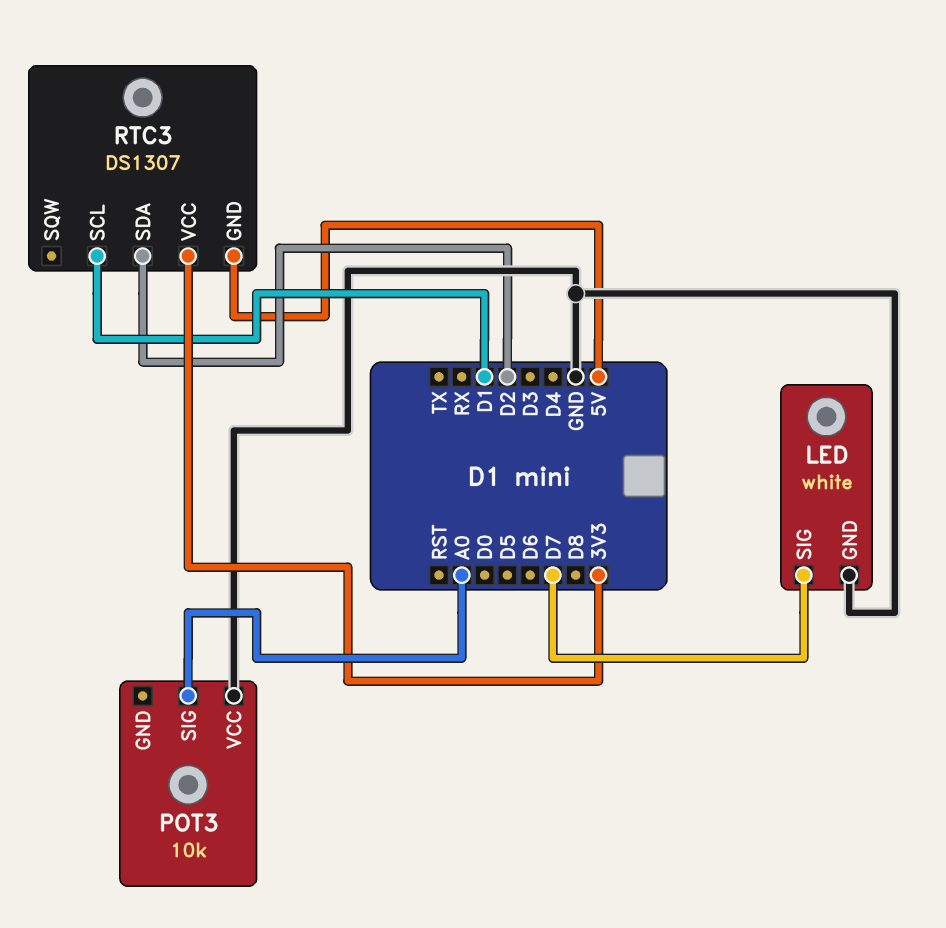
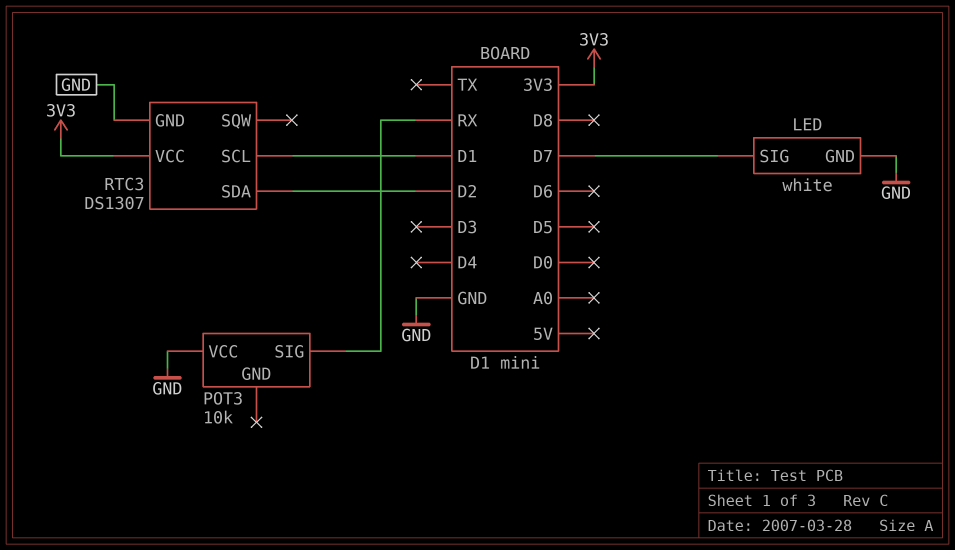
POT3 pin SIG: A0 -> RX
RTC3 pin GND: 5V -> GND

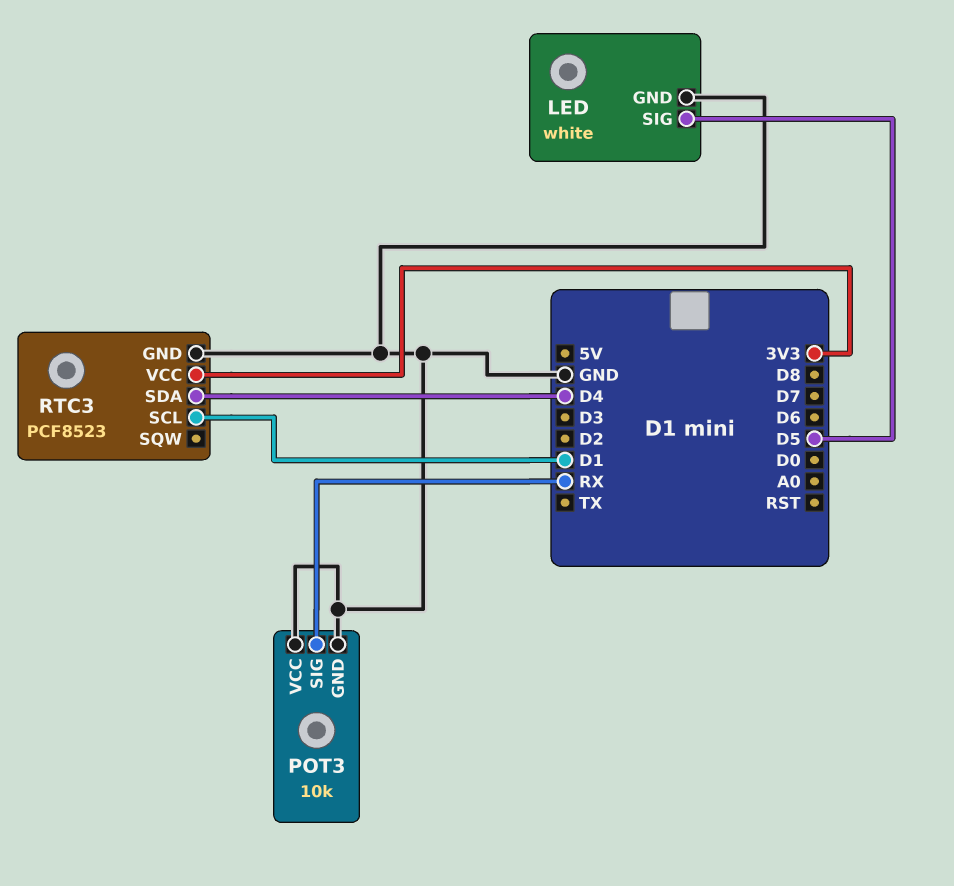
LED pin SIG: D7 -> D5
POT3 pin GND: none -> GND
RTC3: DS1307 -> PCF8523
RTC3 pin SDA: D2 -> D4

